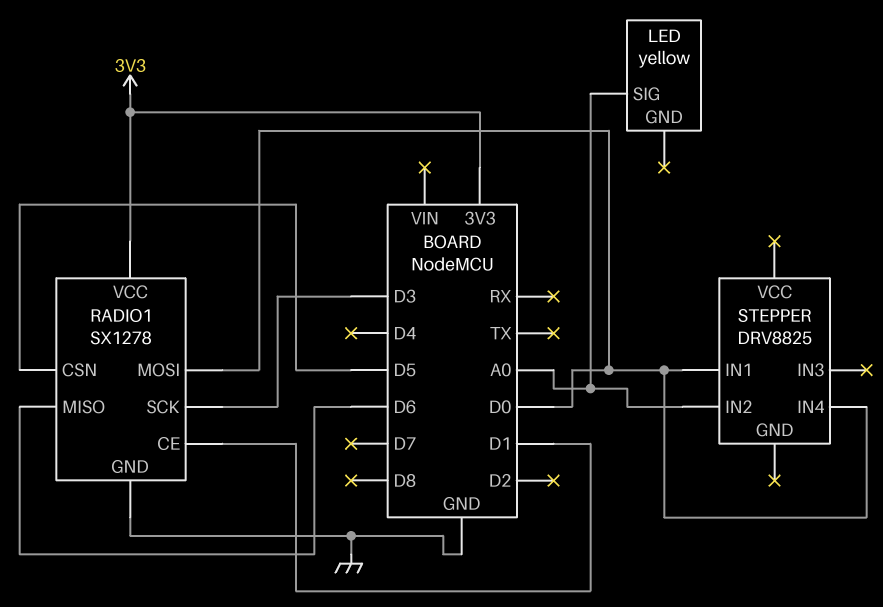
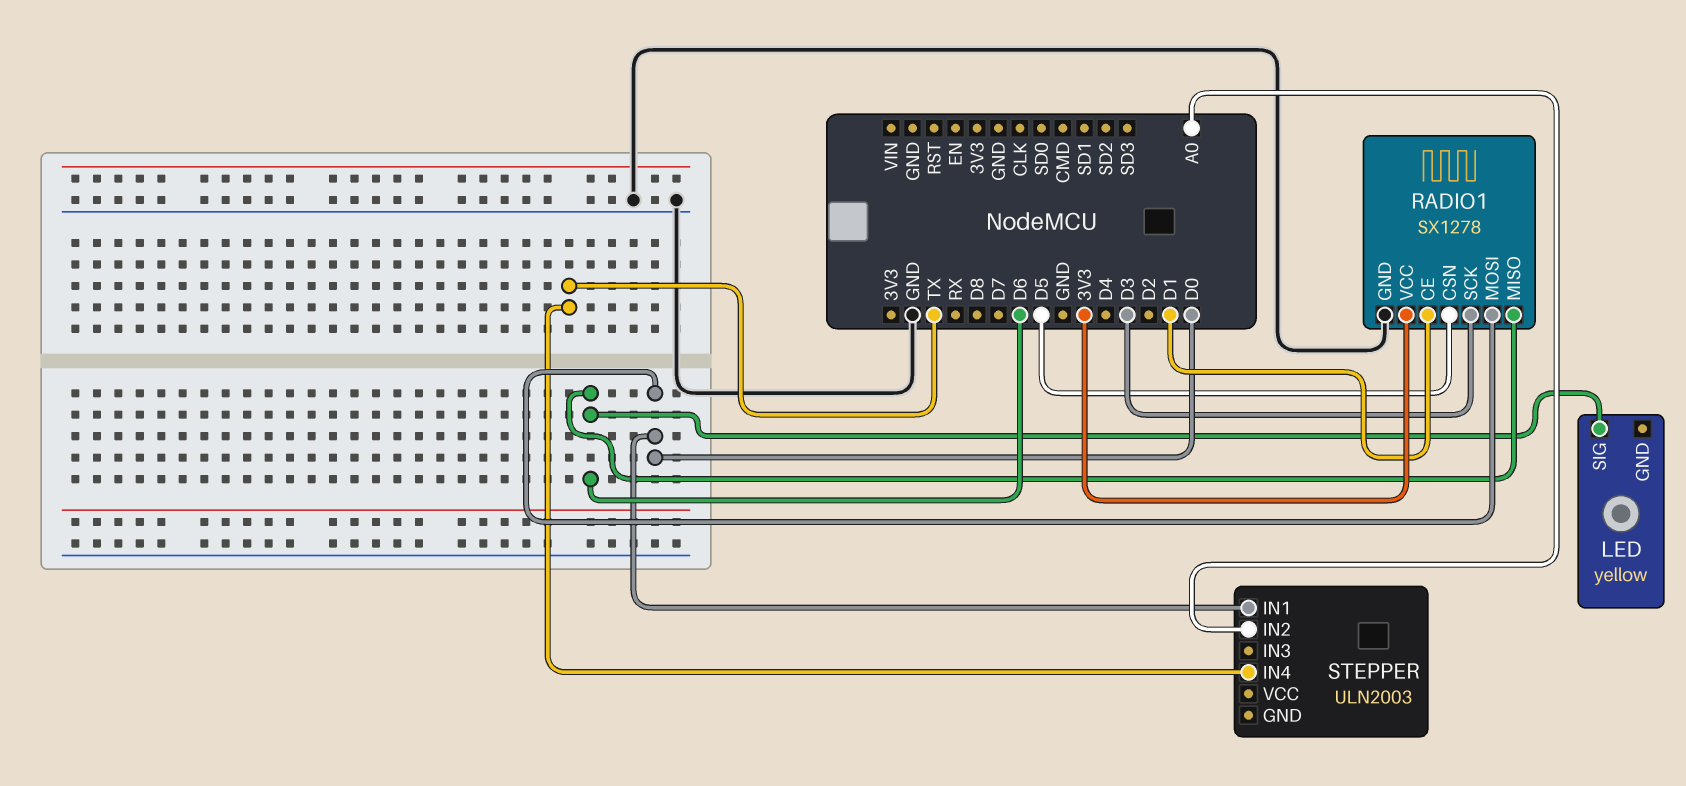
LED pin SIG: A0 -> D6
STEPPER: DRV8825 -> ULN2003
STEPPER pin IN4: D0 -> TX

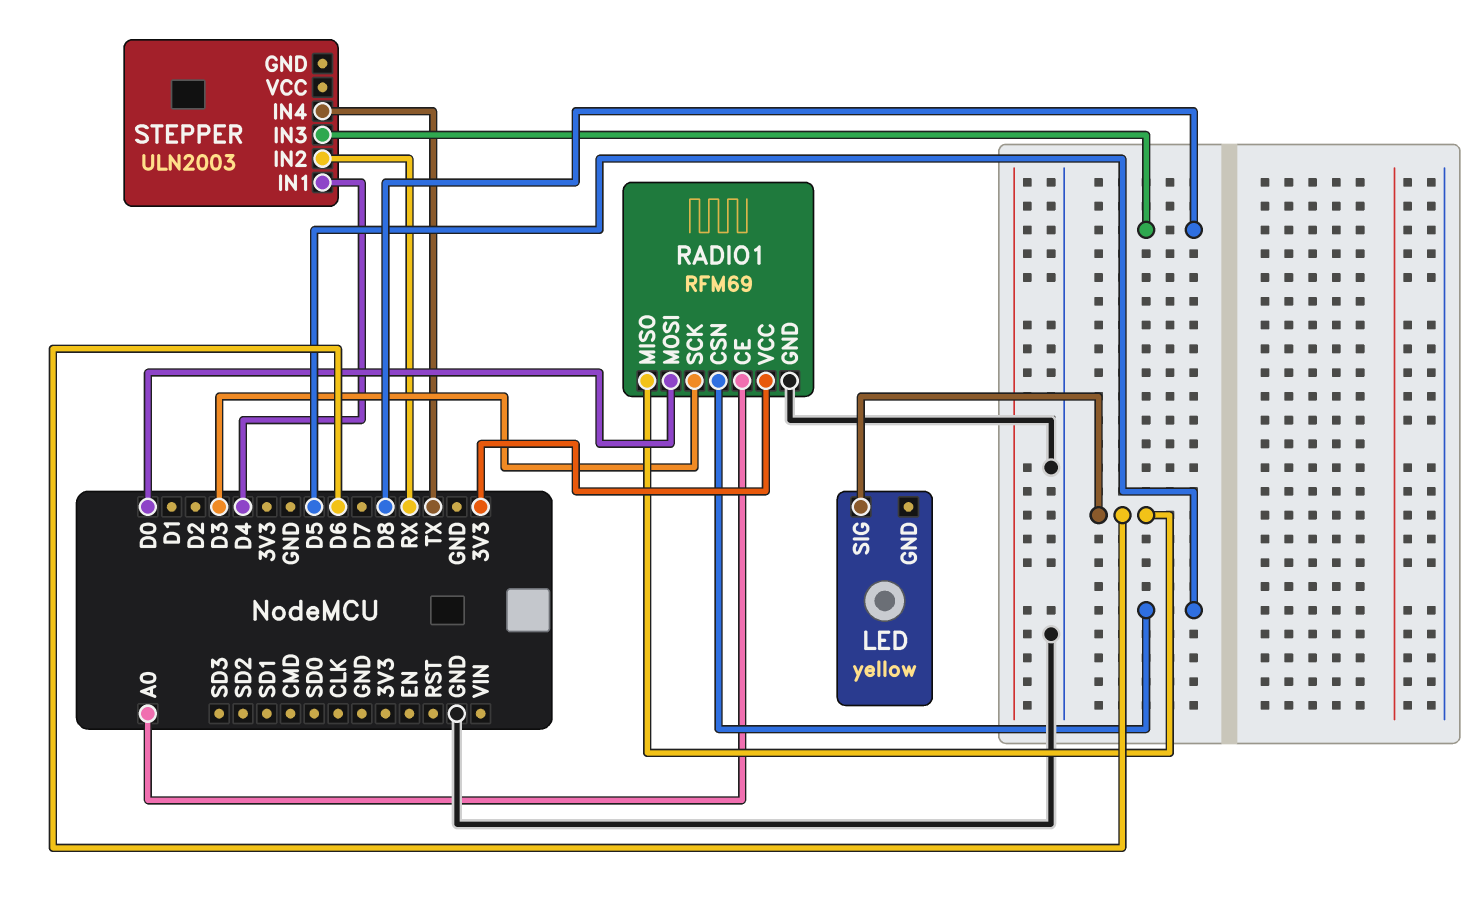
RADIO1: SX1278 -> RFM69
RADIO1 pin CE: D1 -> A0
STEPPER pin IN1: D0 -> D4
STEPPER pin IN2: A0 -> RX
STEPPER pin IN3: none -> D8

